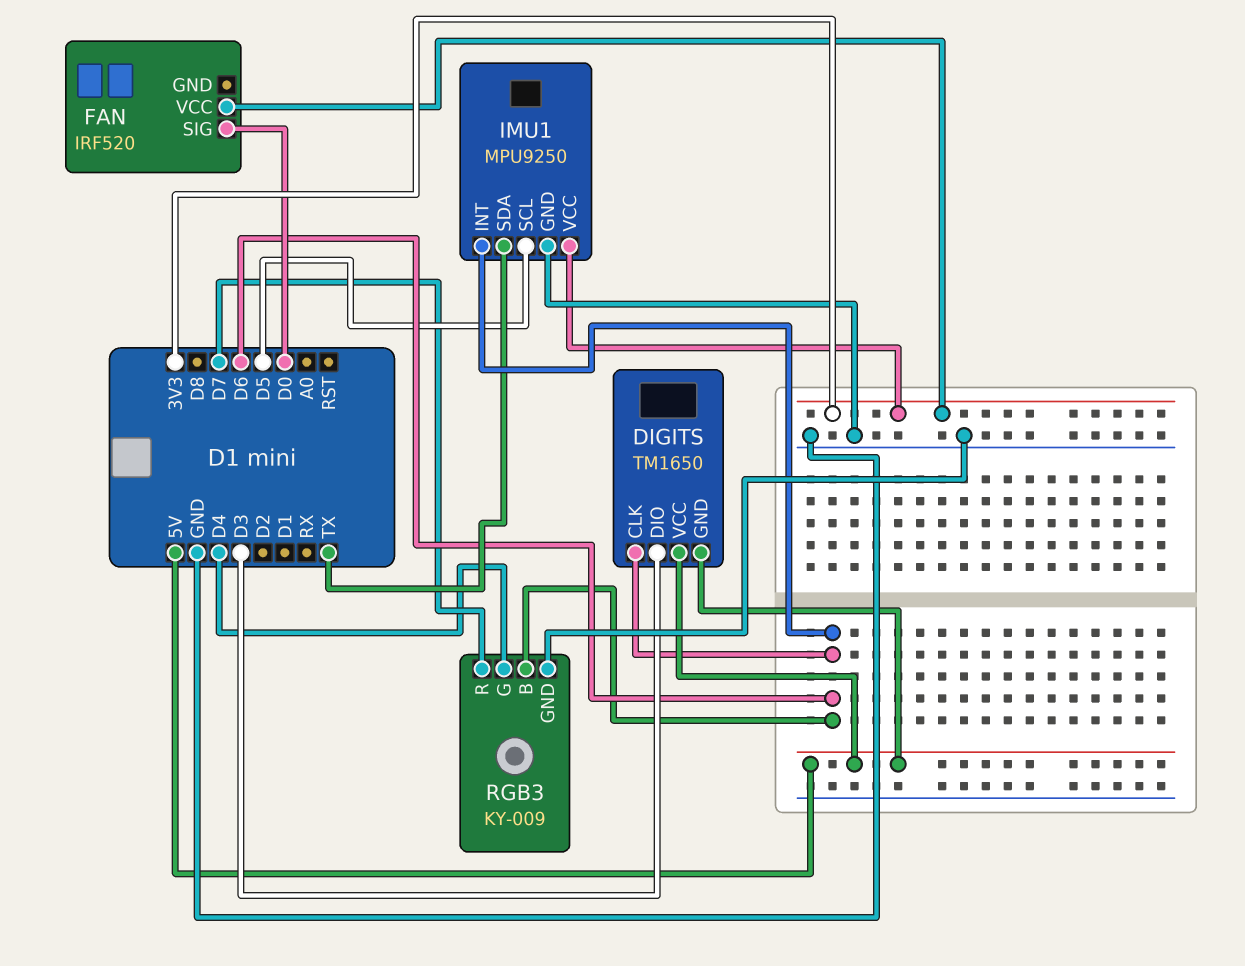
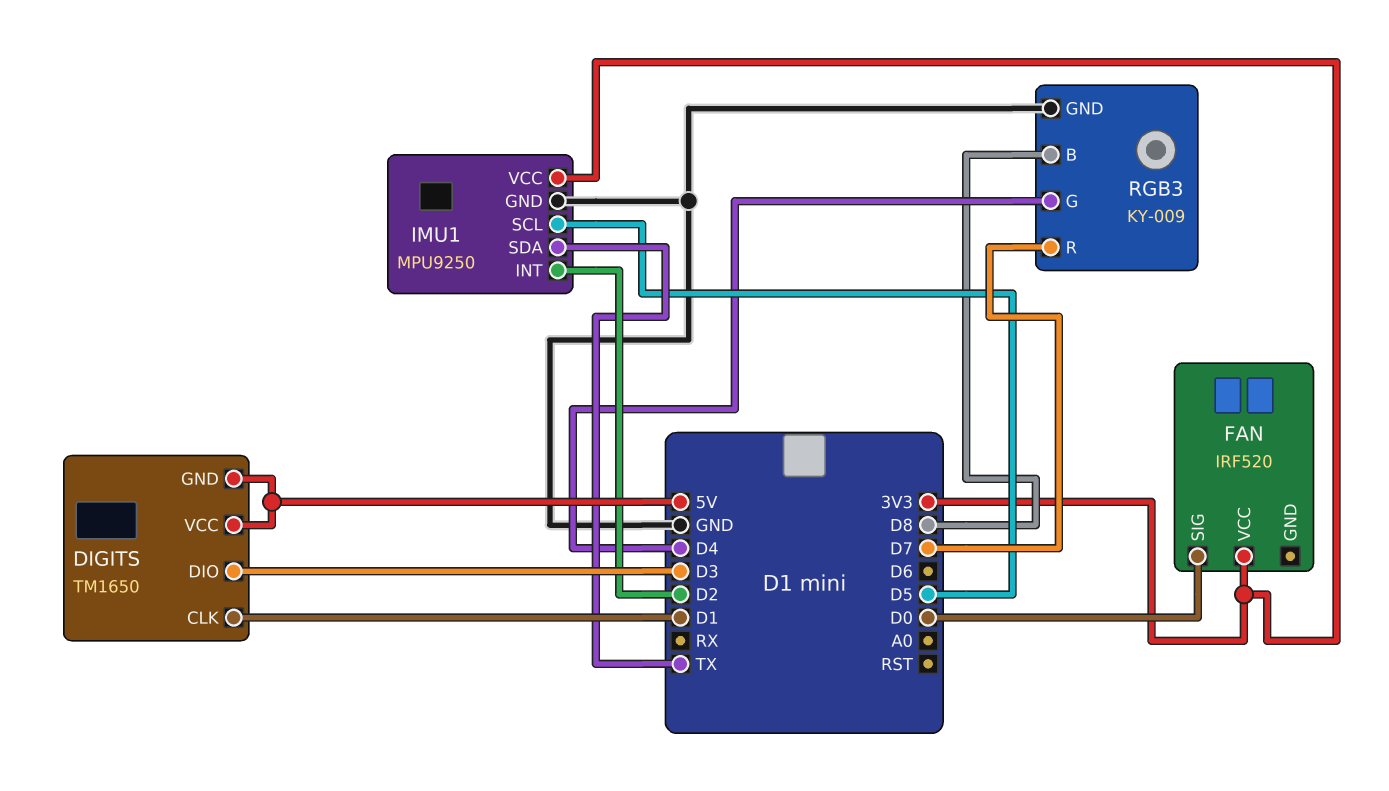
DIGITS pin CLK: D6 -> D1
IMU1 pin INT: D6 -> D2
RGB3 pin B: D6 -> D8

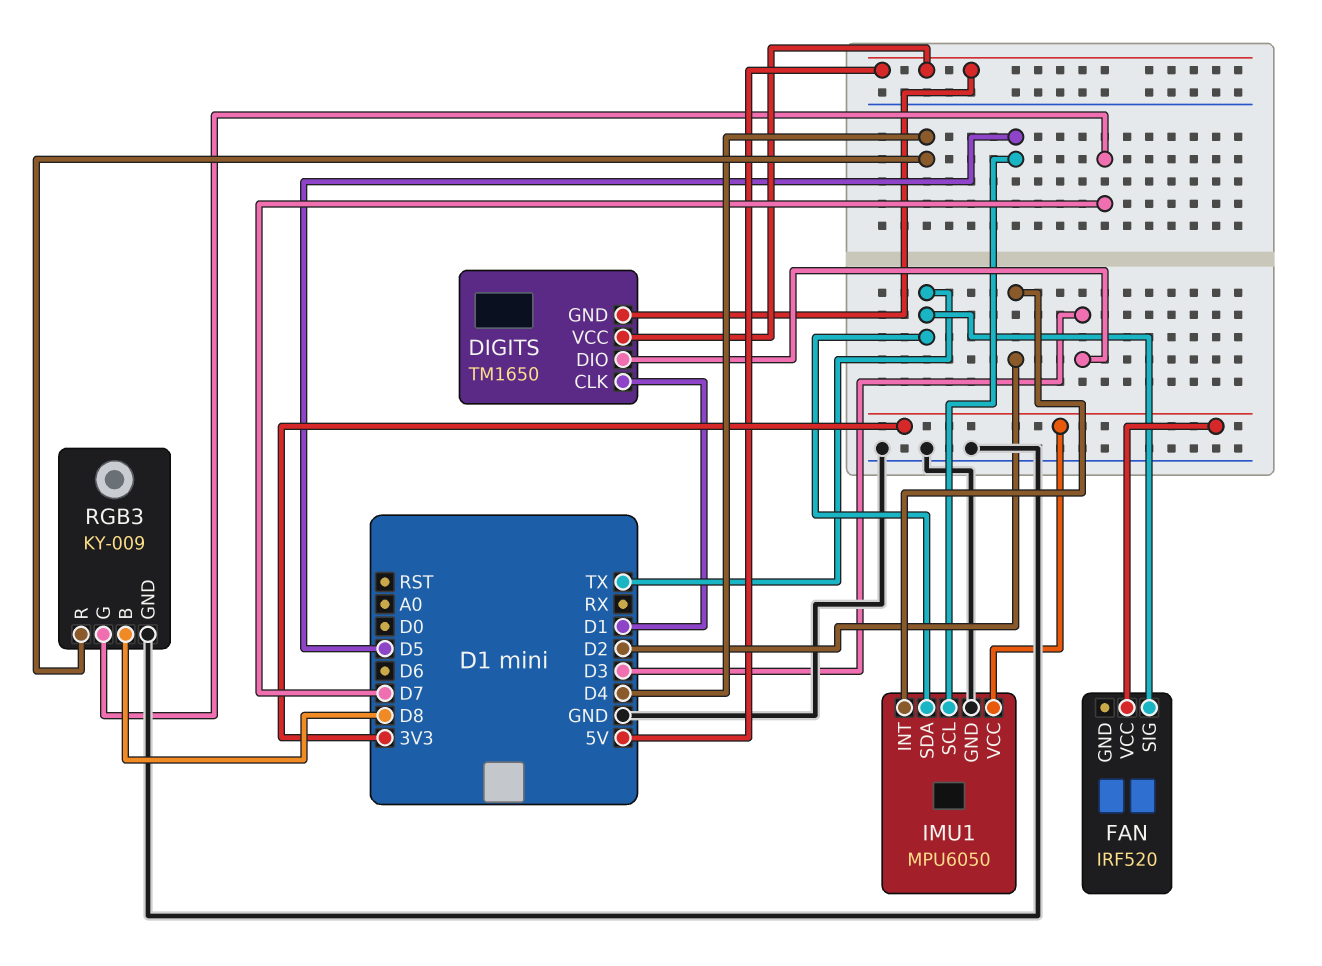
FAN pin SIG: D0 -> TX
IMU1: MPU9250 -> MPU6050
RGB3 pin G: D4 -> D7
RGB3 pin R: D7 -> D4

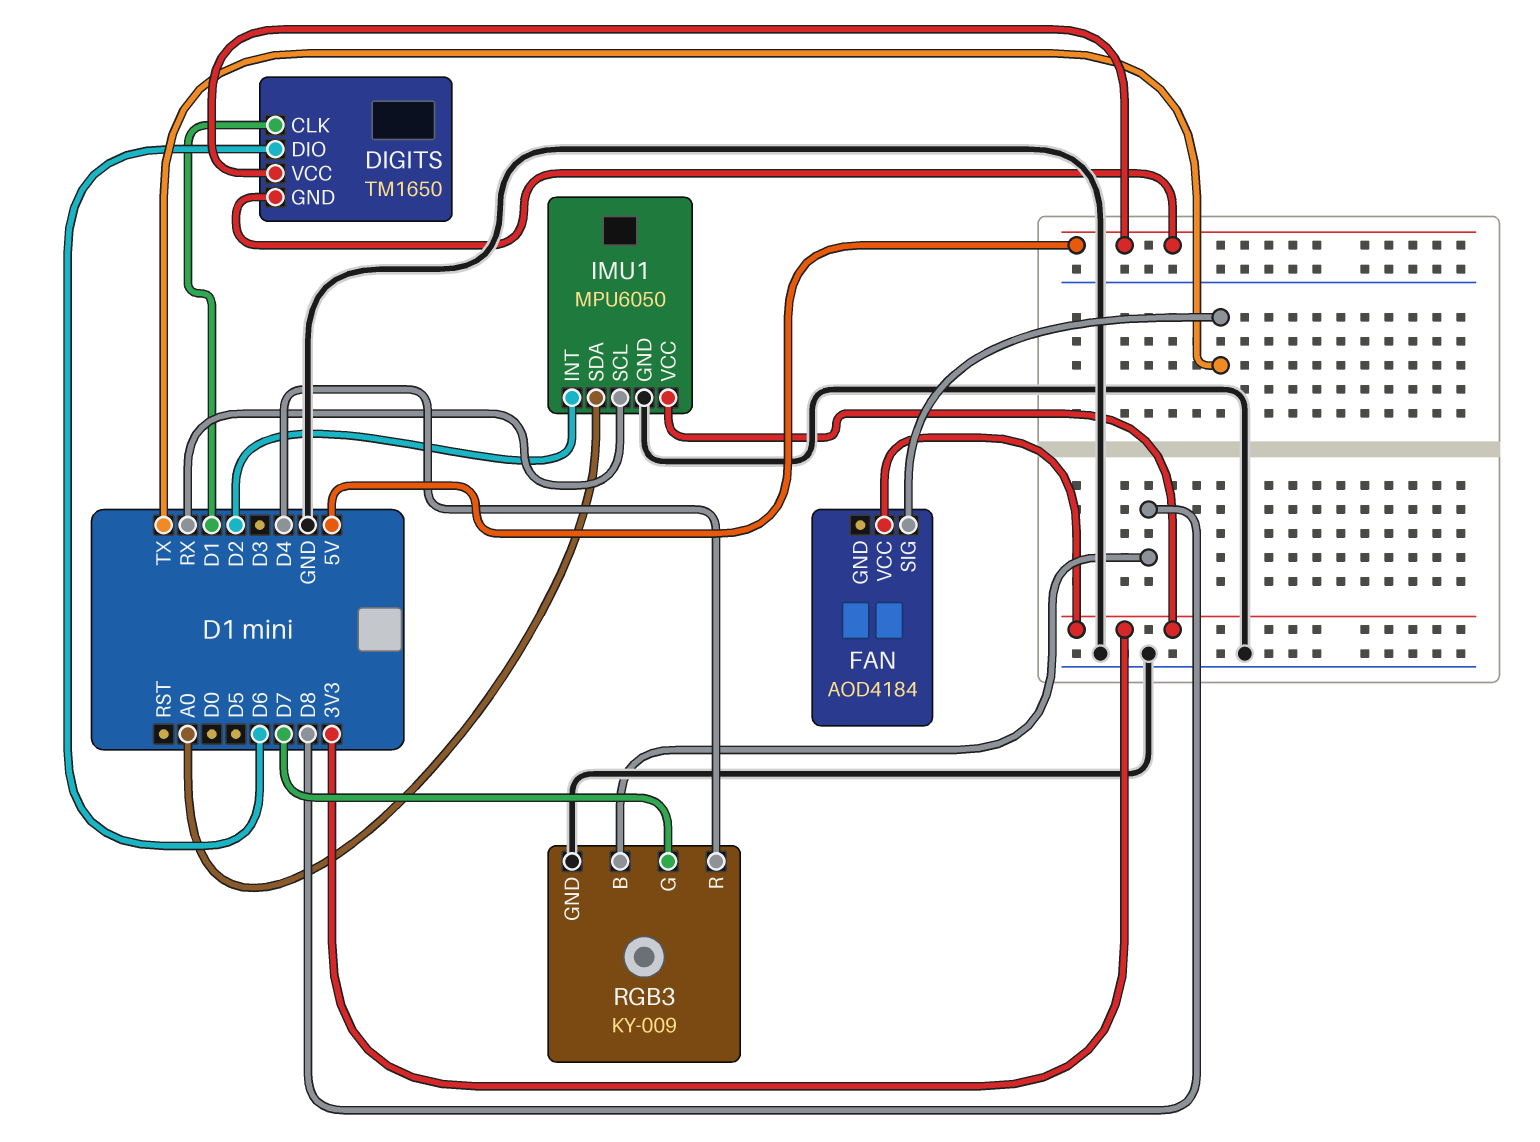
DIGITS pin DIO: D3 -> D6
FAN: IRF520 -> AOD4184
IMU1 pin SCL: D5 -> RX
IMU1 pin SDA: TX -> A0

